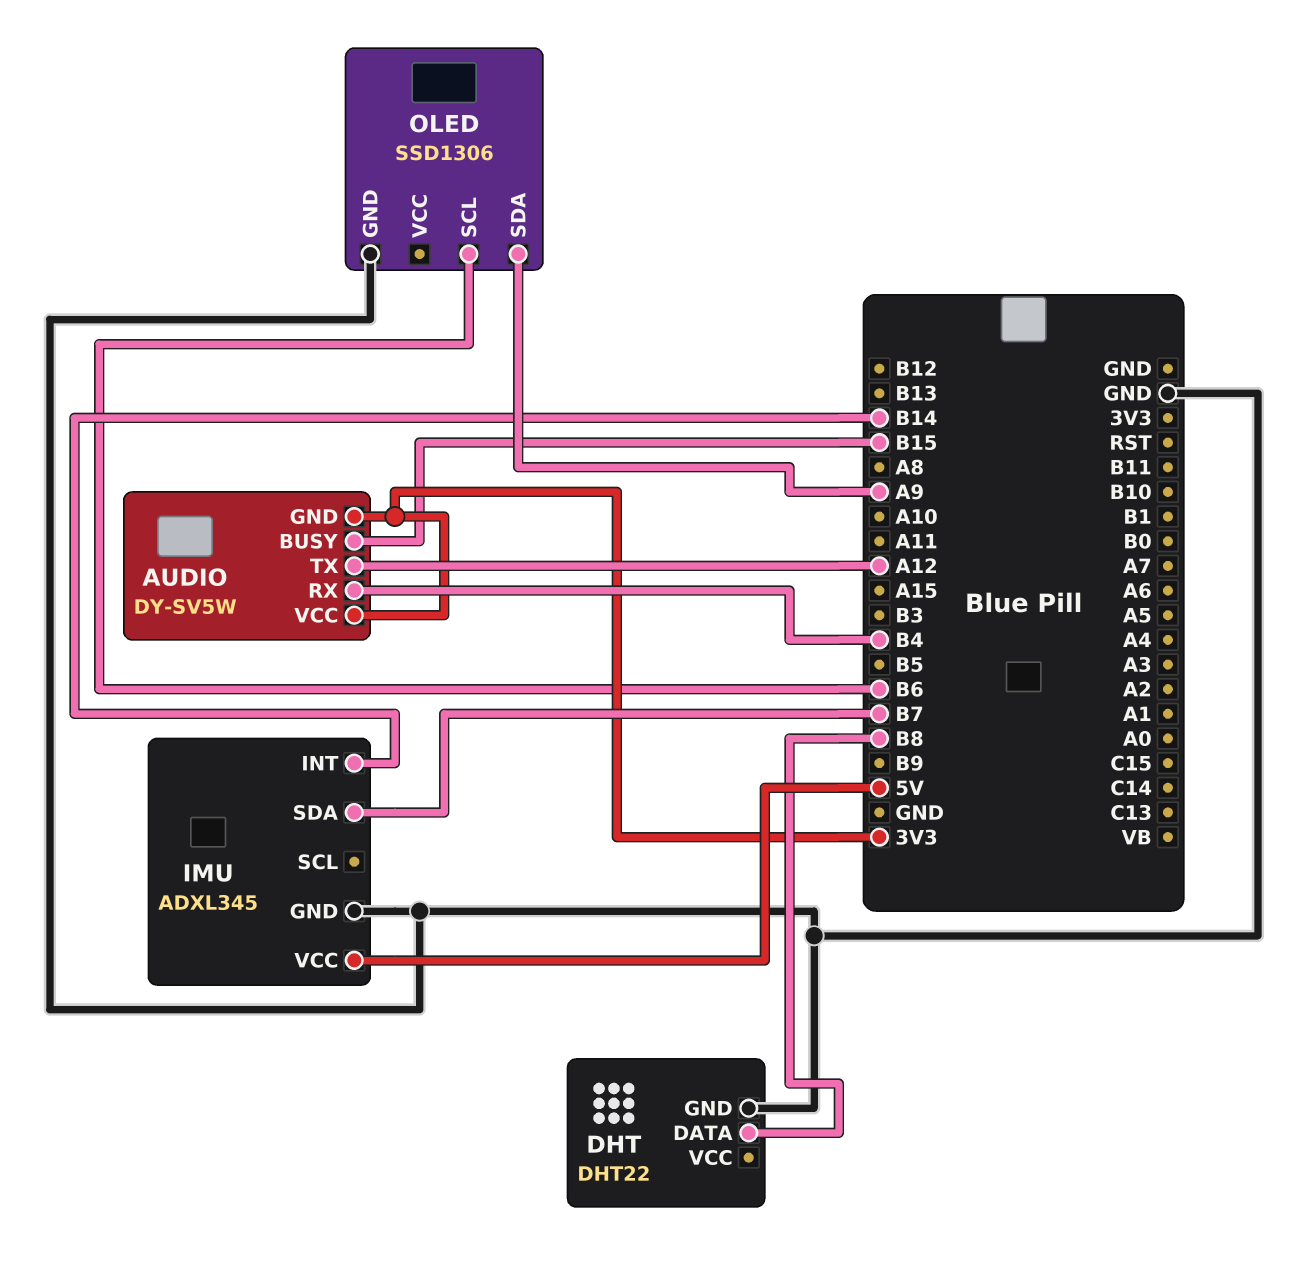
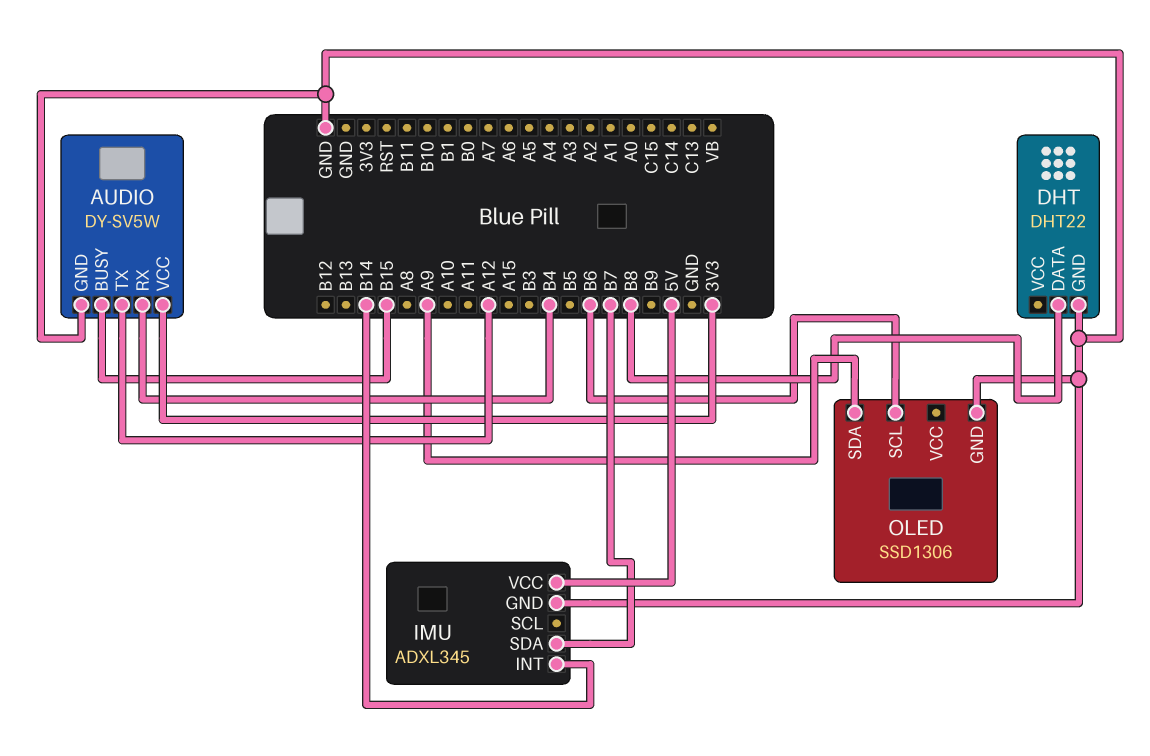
AUDIO pin GND: 3V3 -> GND

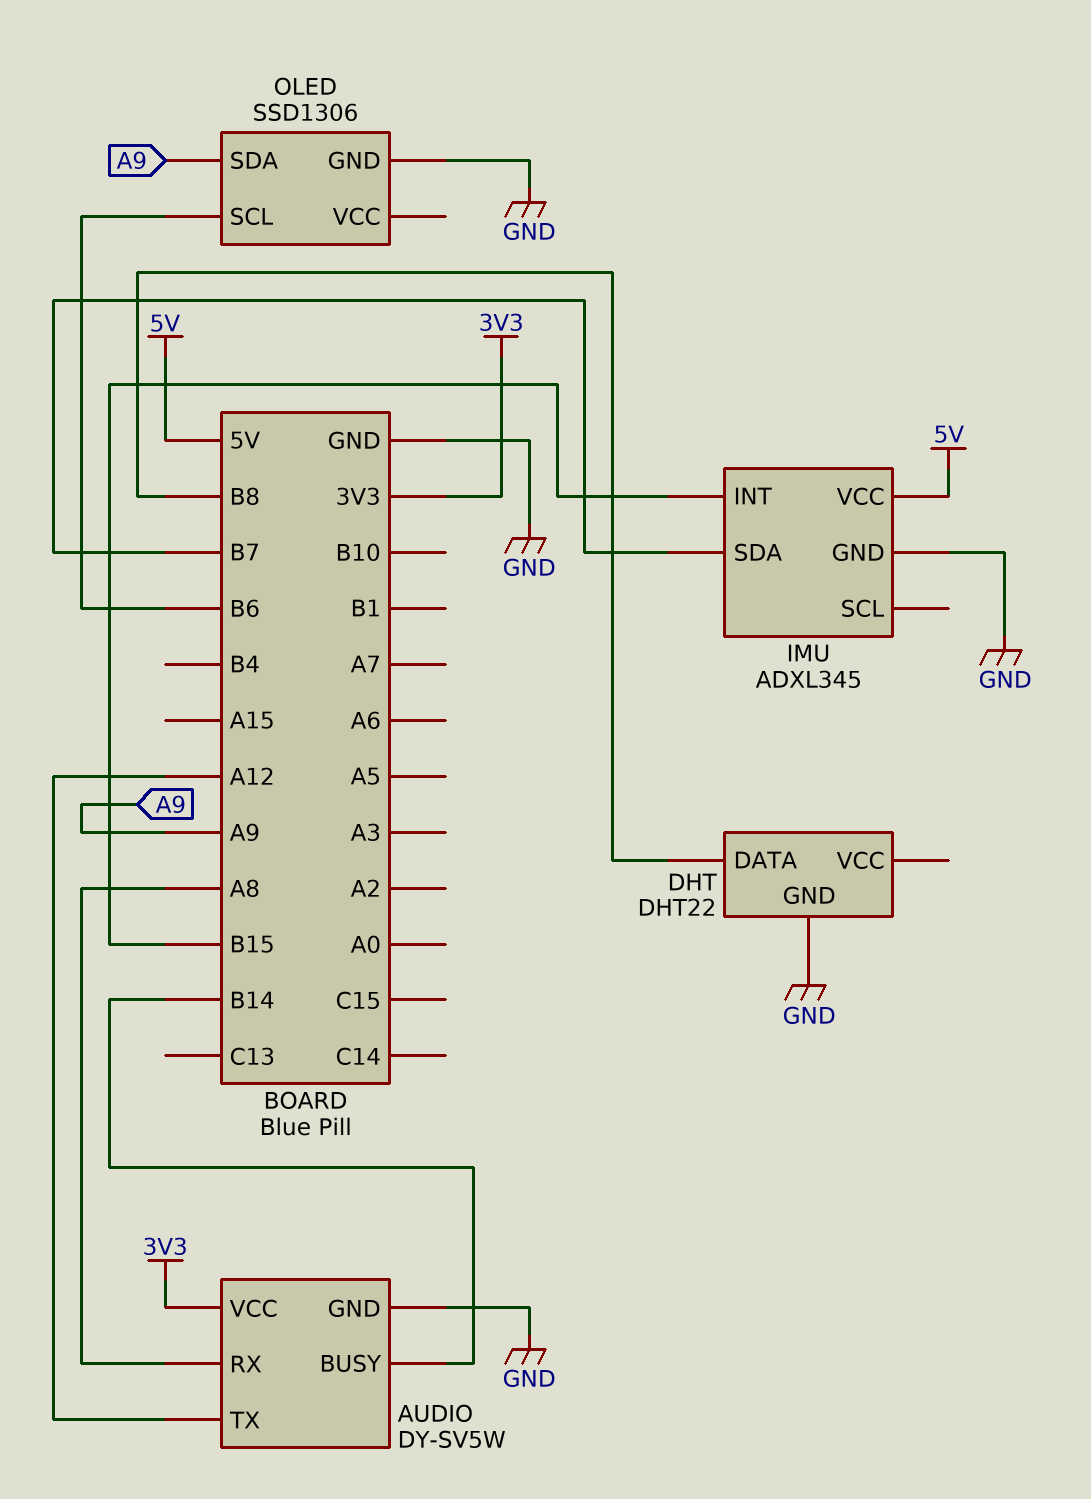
AUDIO pin BUSY: B15 -> B14
AUDIO pin RX: B4 -> A8
IMU pin INT: B14 -> B15

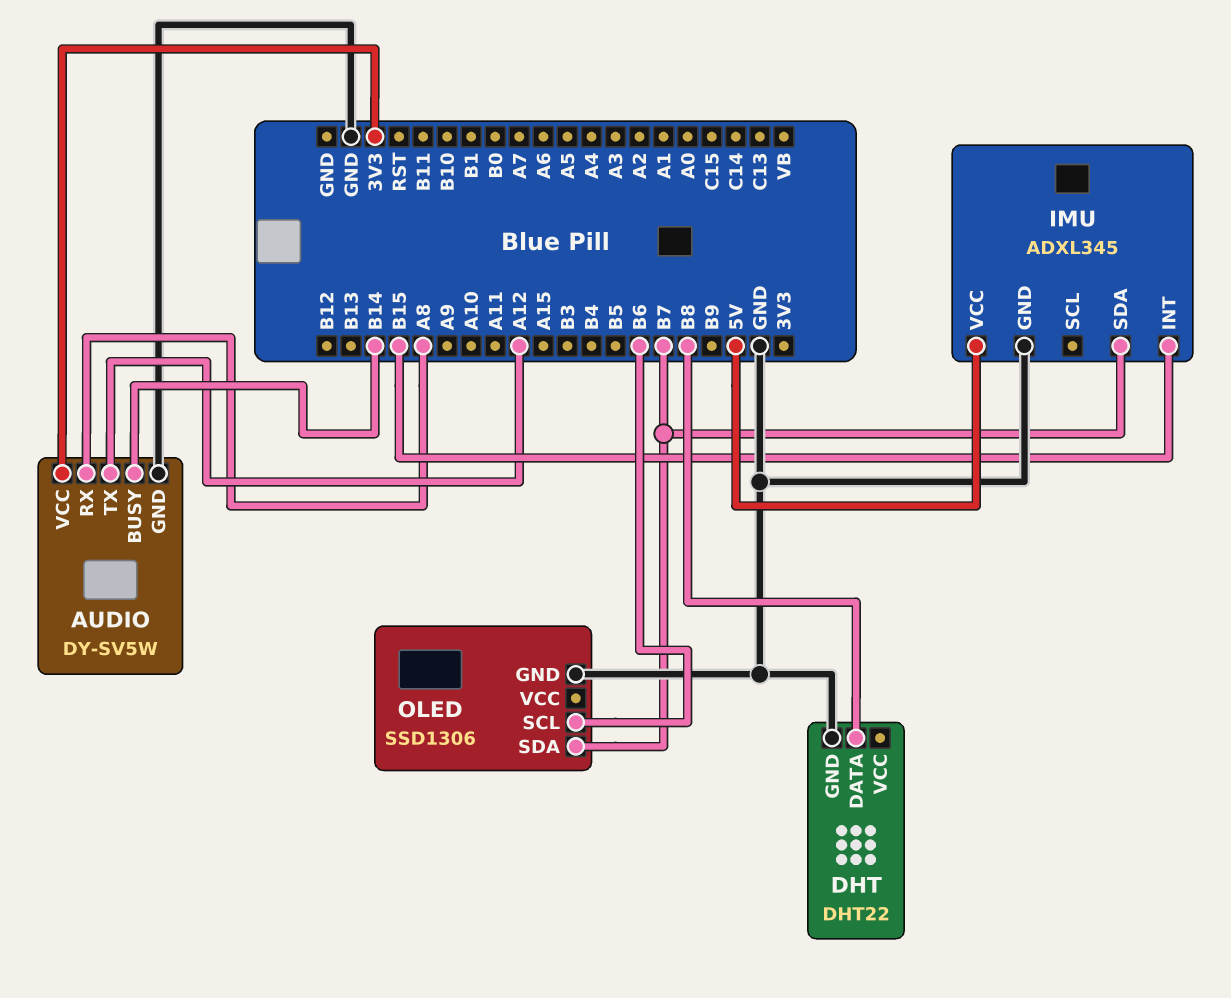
OLED pin SDA: A9 -> B7

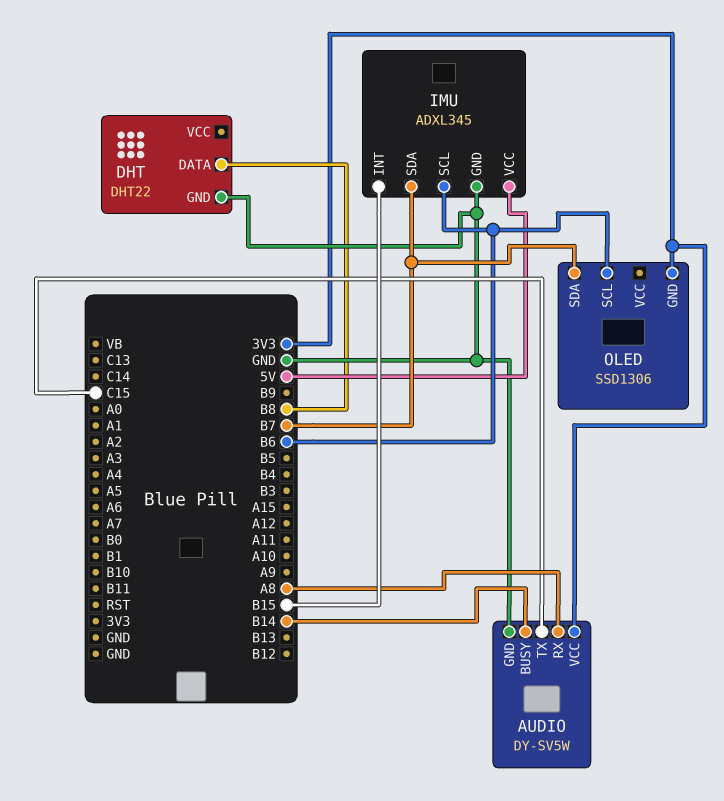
AUDIO pin TX: A12 -> C15
IMU pin SCL: none -> B6
OLED pin GND: GND -> 3V3

